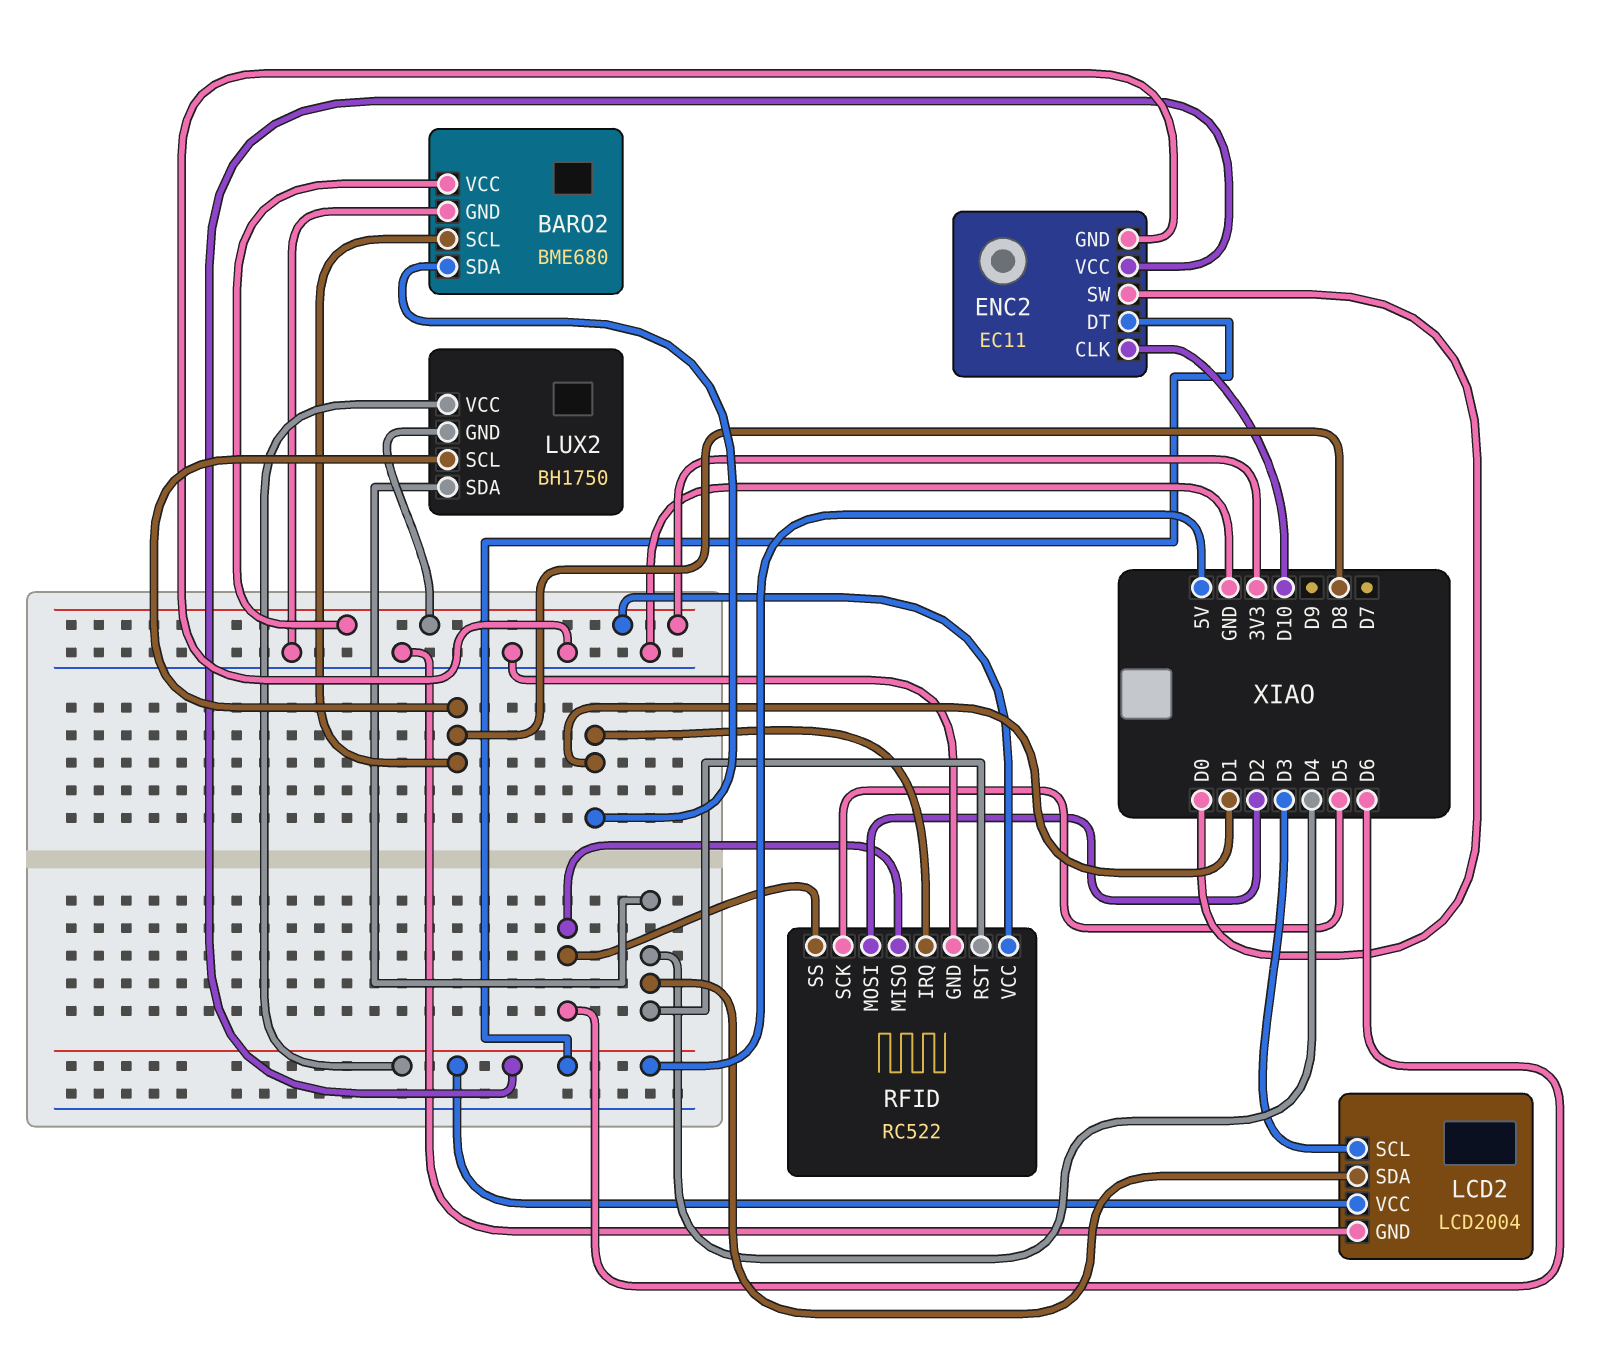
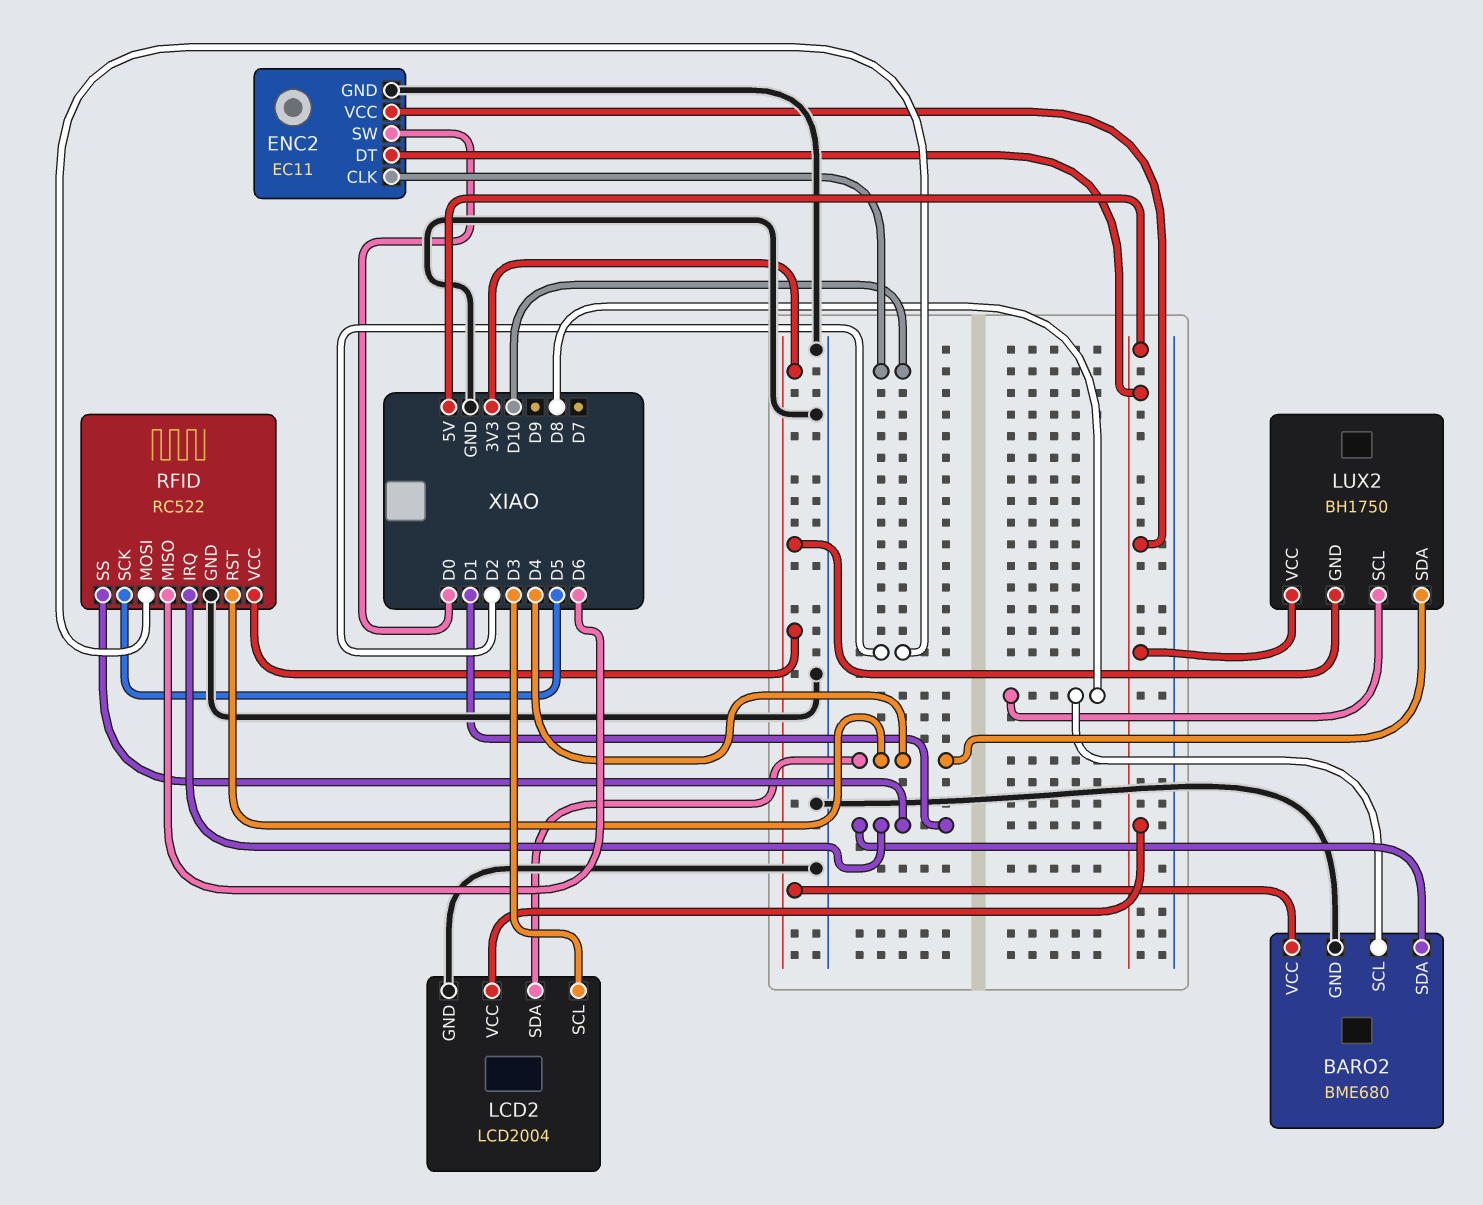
RFID pin SS: D6 -> D1

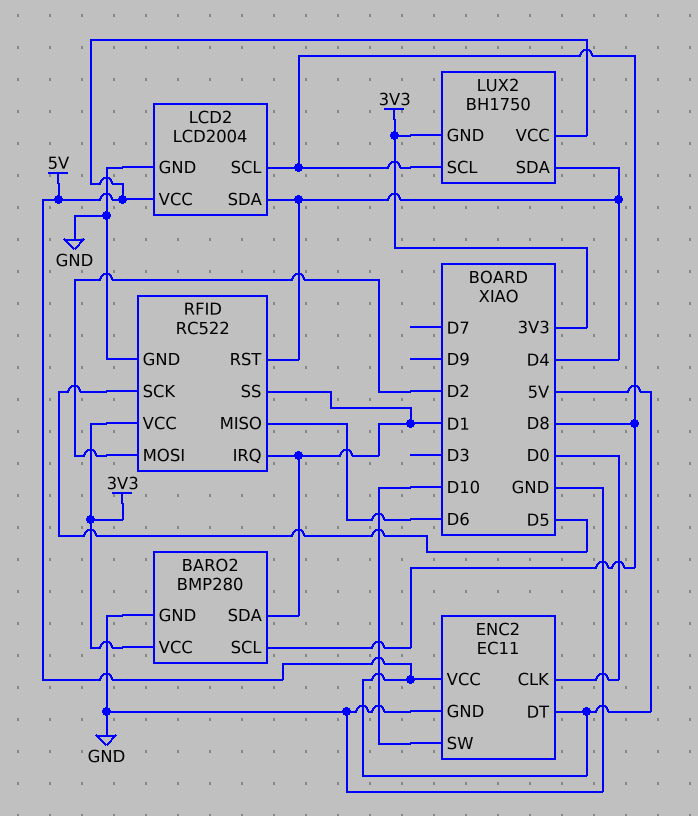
BARO2: BME680 -> BMP280
ENC2 pin CLK: D10 -> D0
ENC2 pin SW: D0 -> D10
LCD2 pin SCL: D3 -> D8

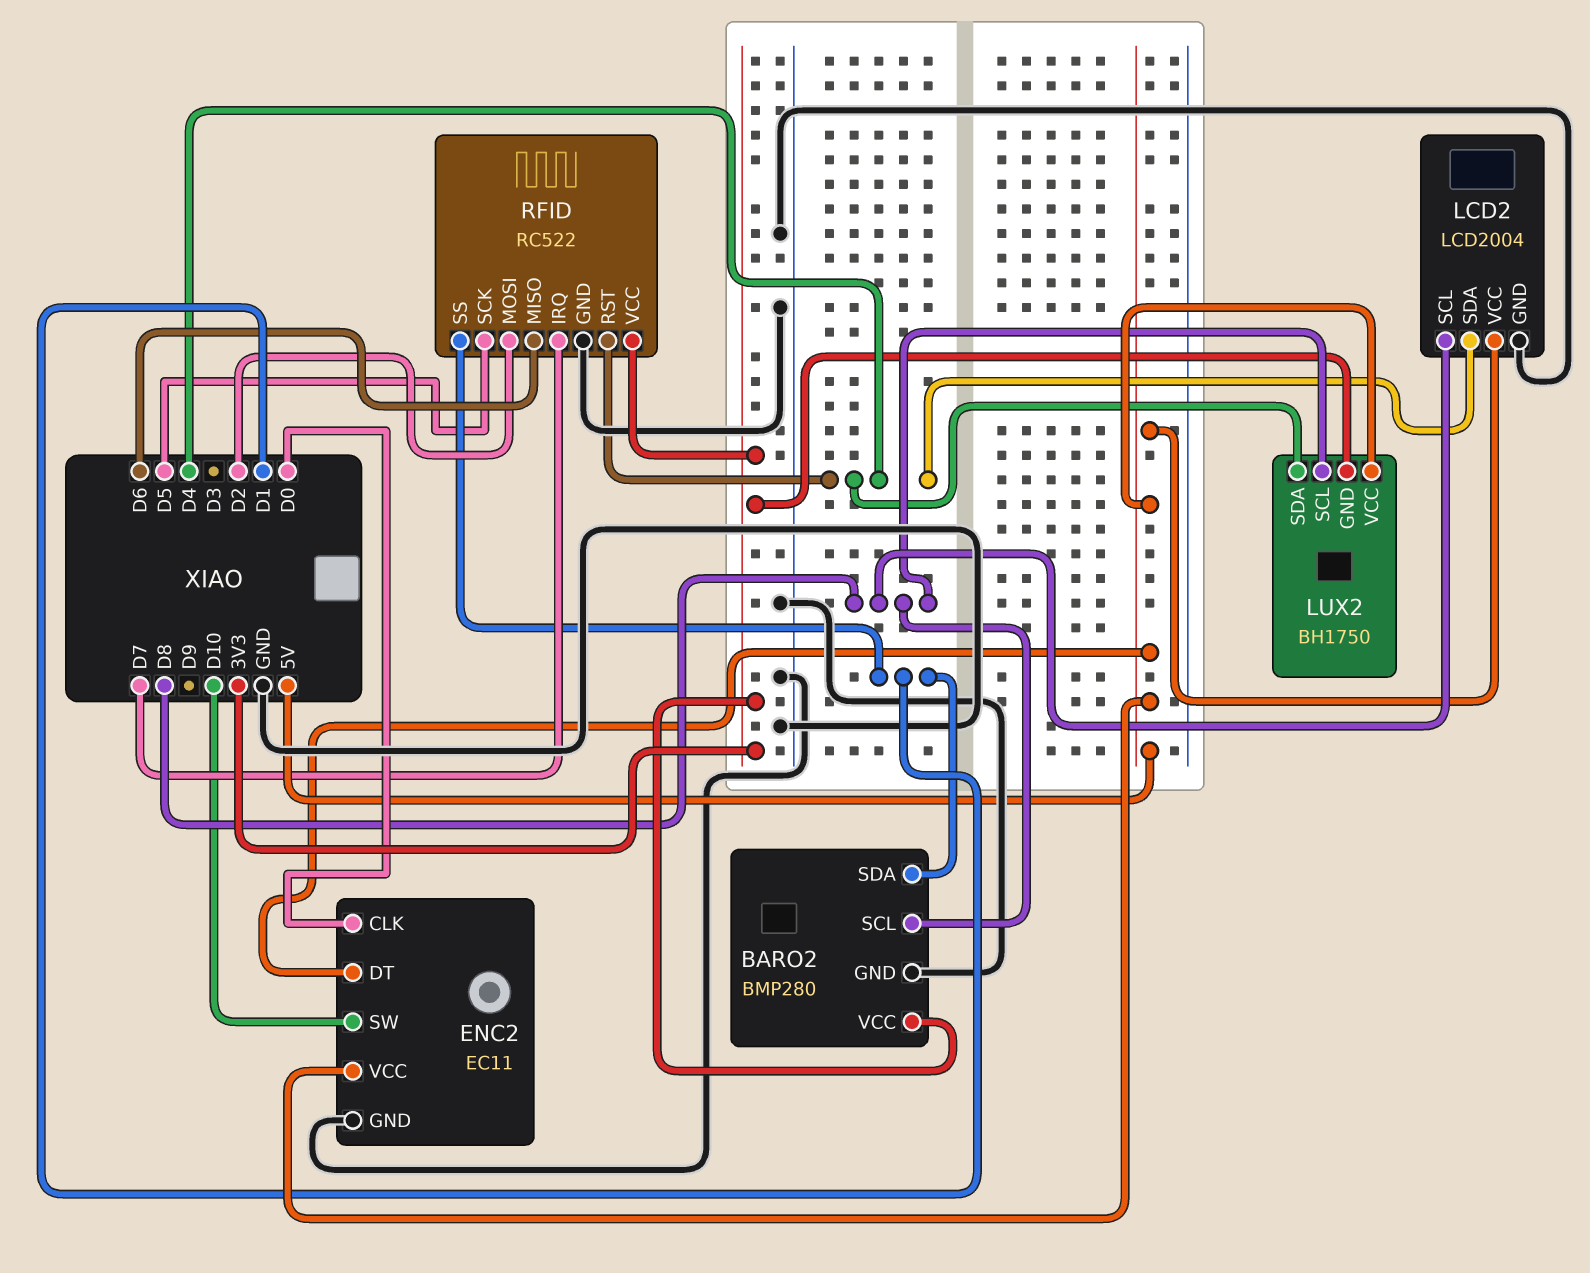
RFID pin IRQ: D1 -> D7

